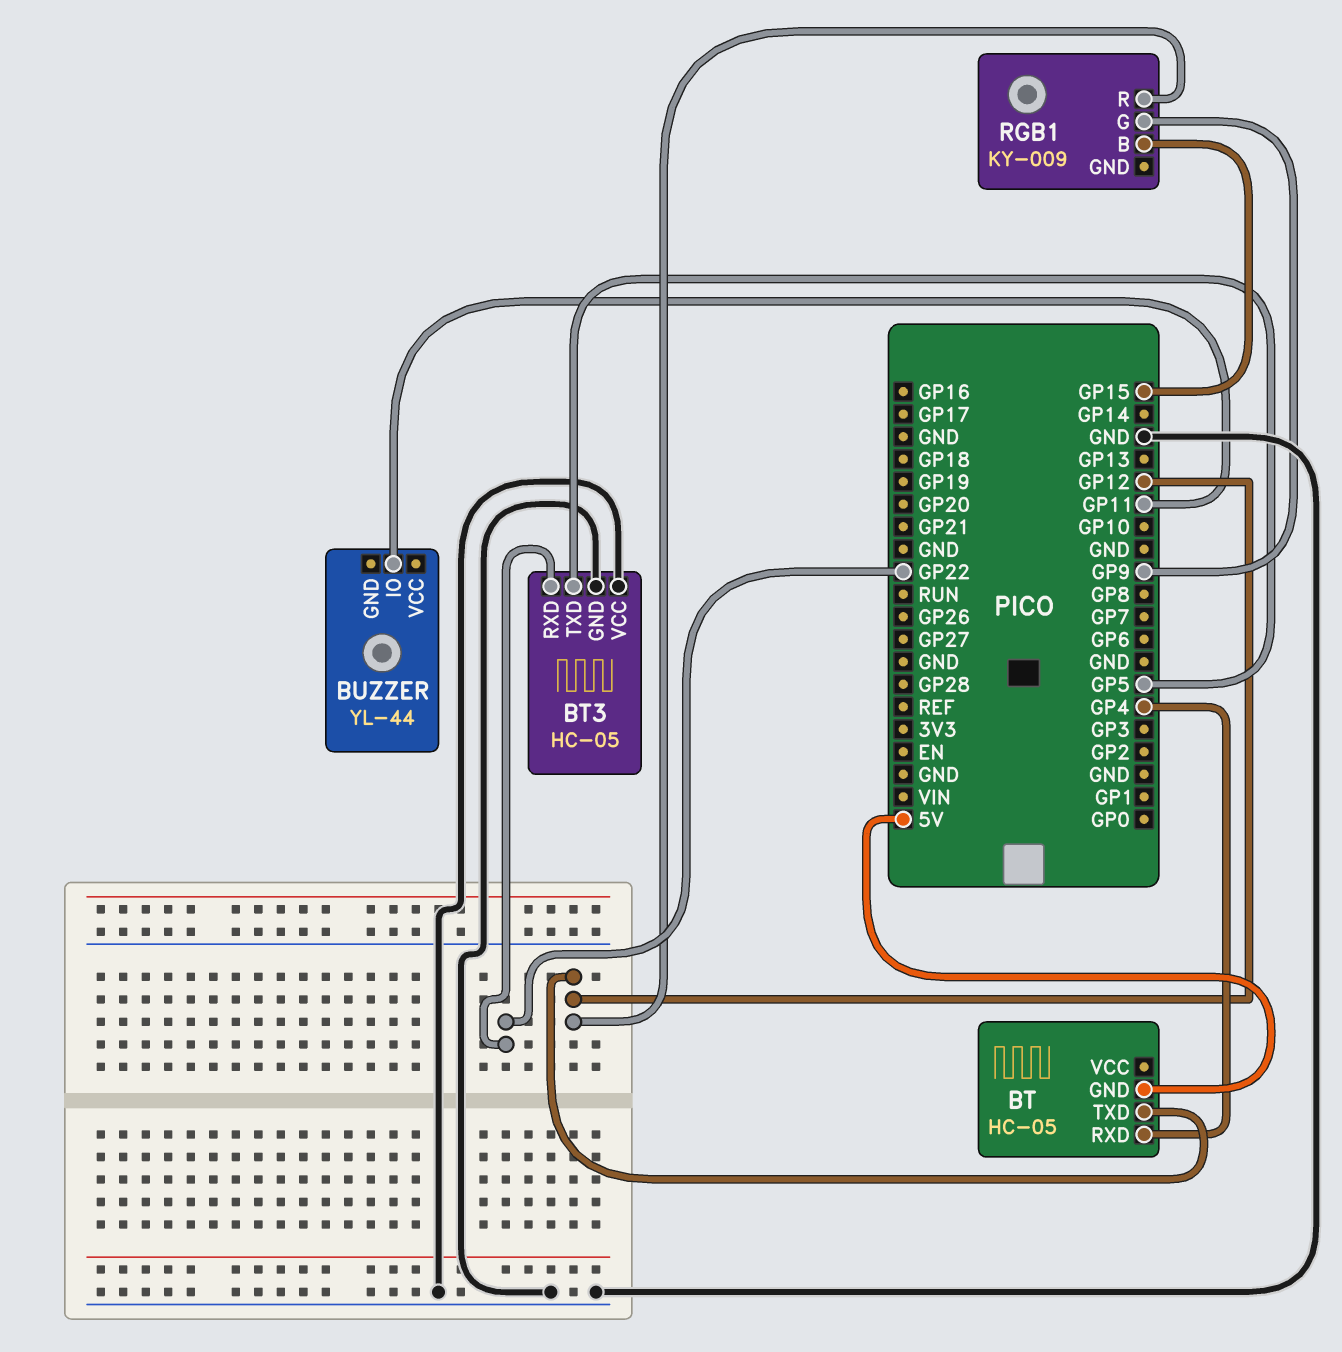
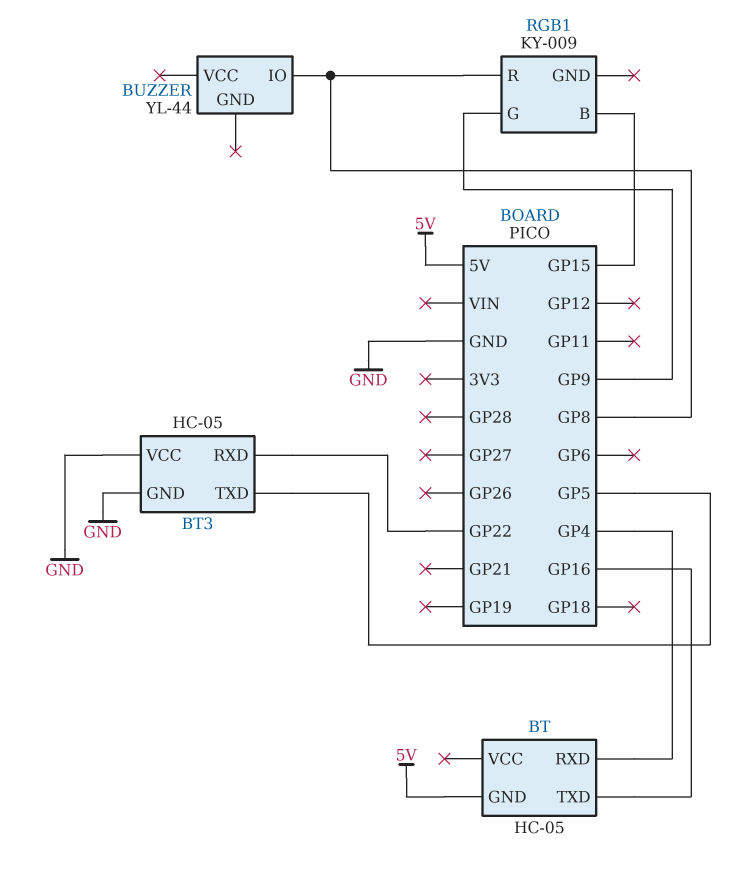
BT pin TXD: GP12 -> GP16
BUZZER pin IO: GP11 -> GP8
RGB1 pin R: GP12 -> GP8

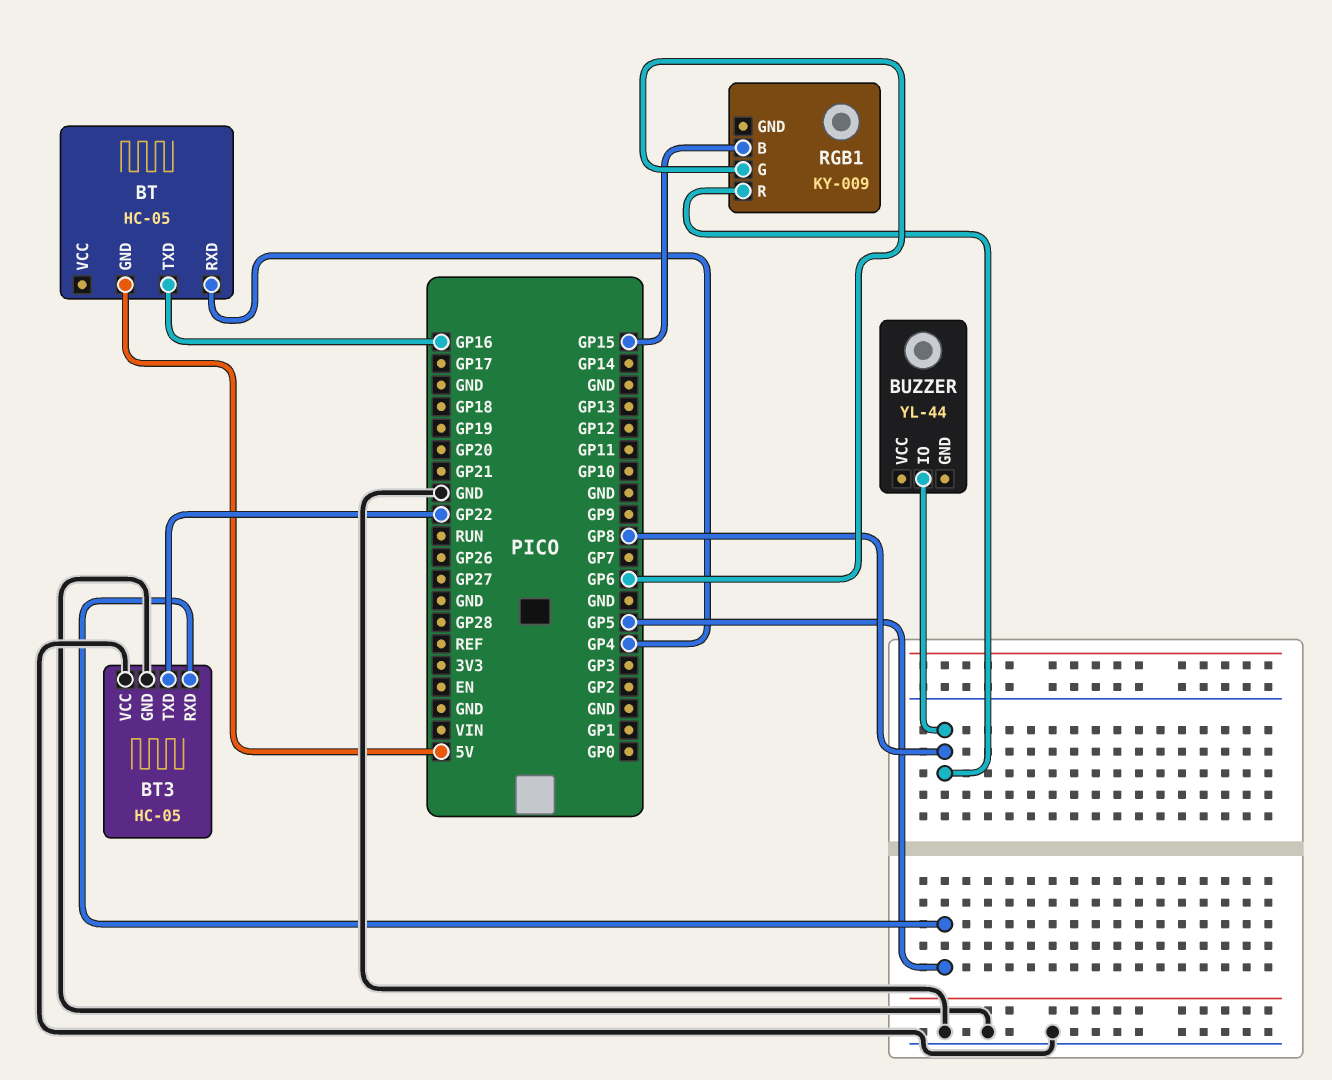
BT3 pin RXD: GP22 -> GP5
BT3 pin TXD: GP5 -> GP22
RGB1 pin G: GP9 -> GP6

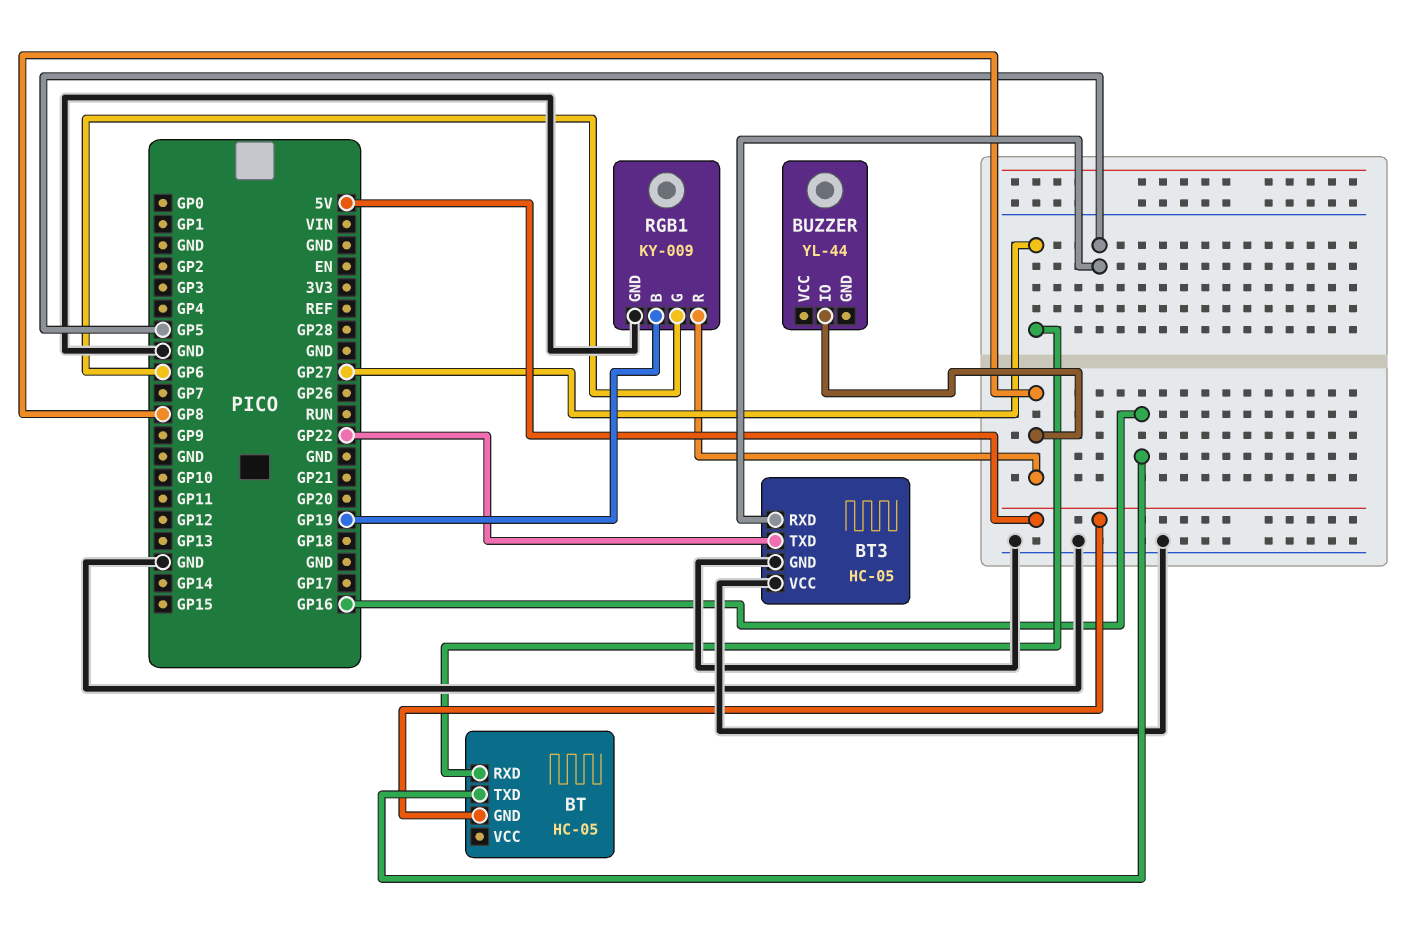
BT pin RXD: GP4 -> GP27
RGB1 pin B: GP15 -> GP19
RGB1 pin GND: none -> GND

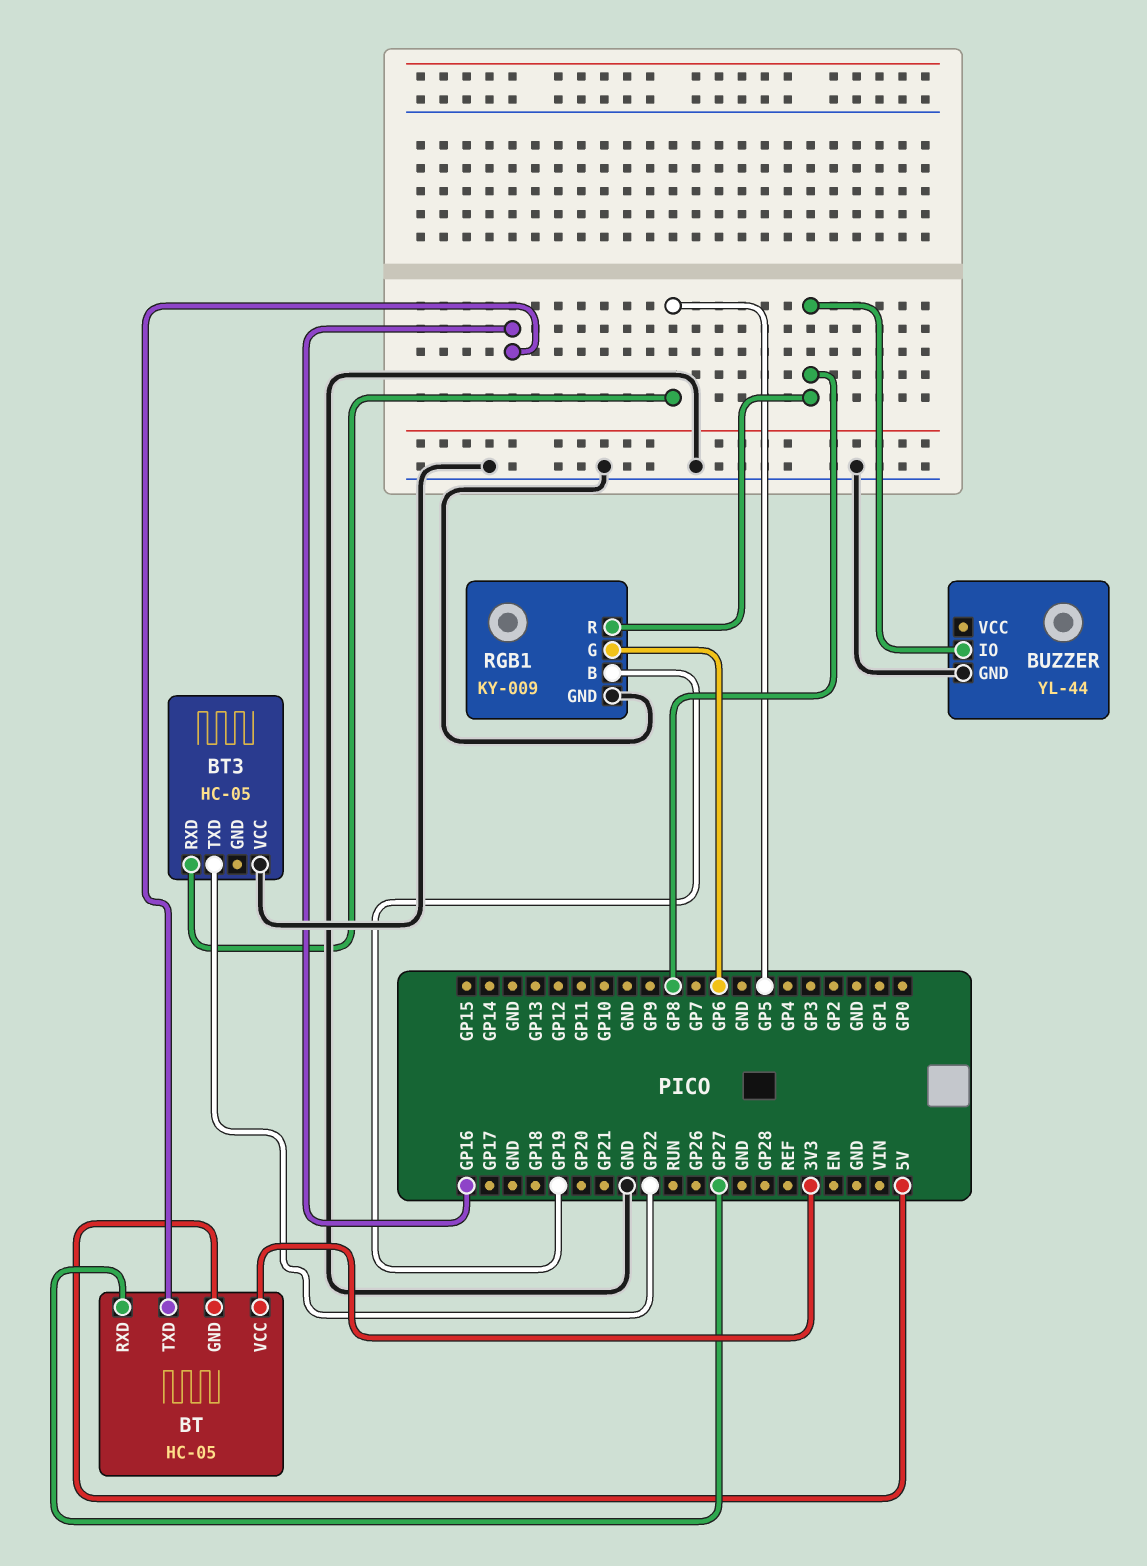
BT pin VCC: none -> 3V3
BT3 pin GND: GND -> none
BUZZER pin GND: none -> GND

